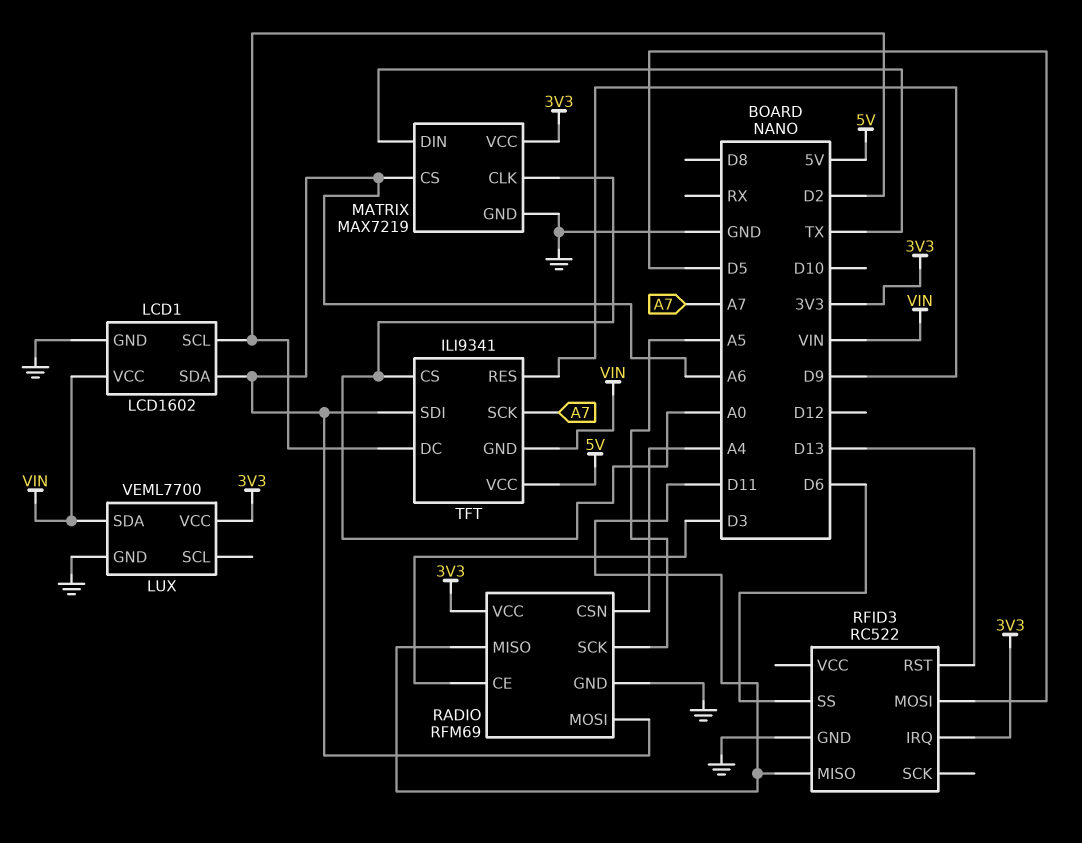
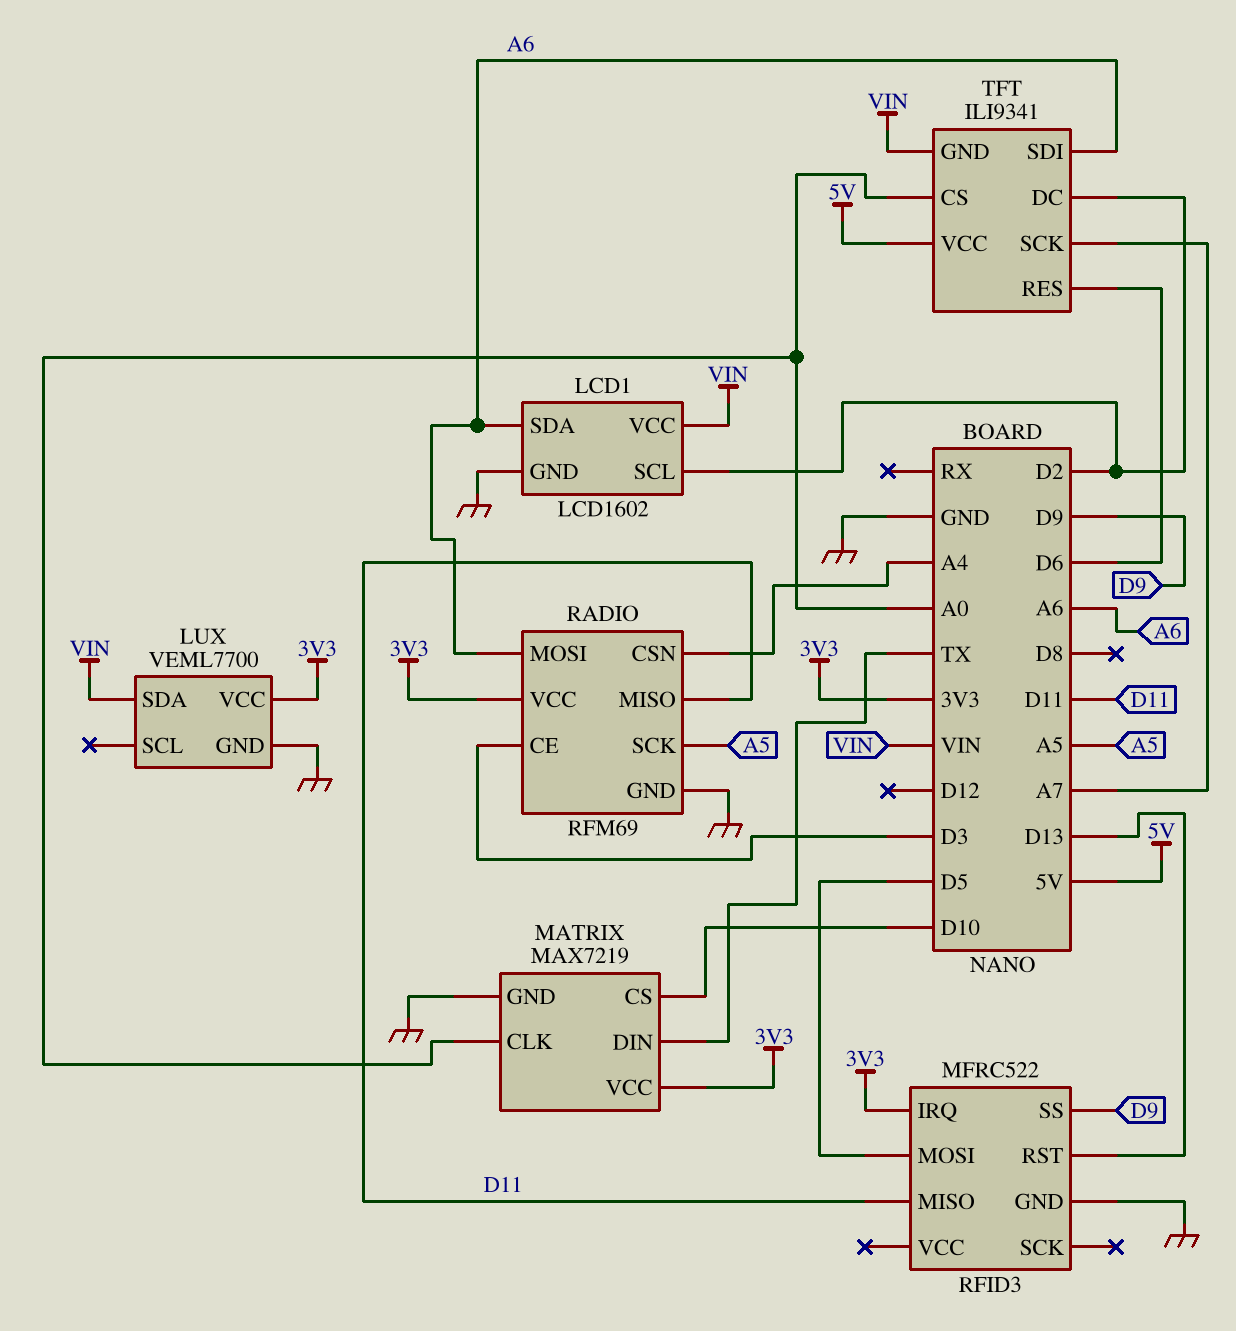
MATRIX pin CS: A6 -> D10
RFID3: RC522 -> MFRC522
RFID3 pin SS: D6 -> D9
TFT pin RES: D9 -> D6

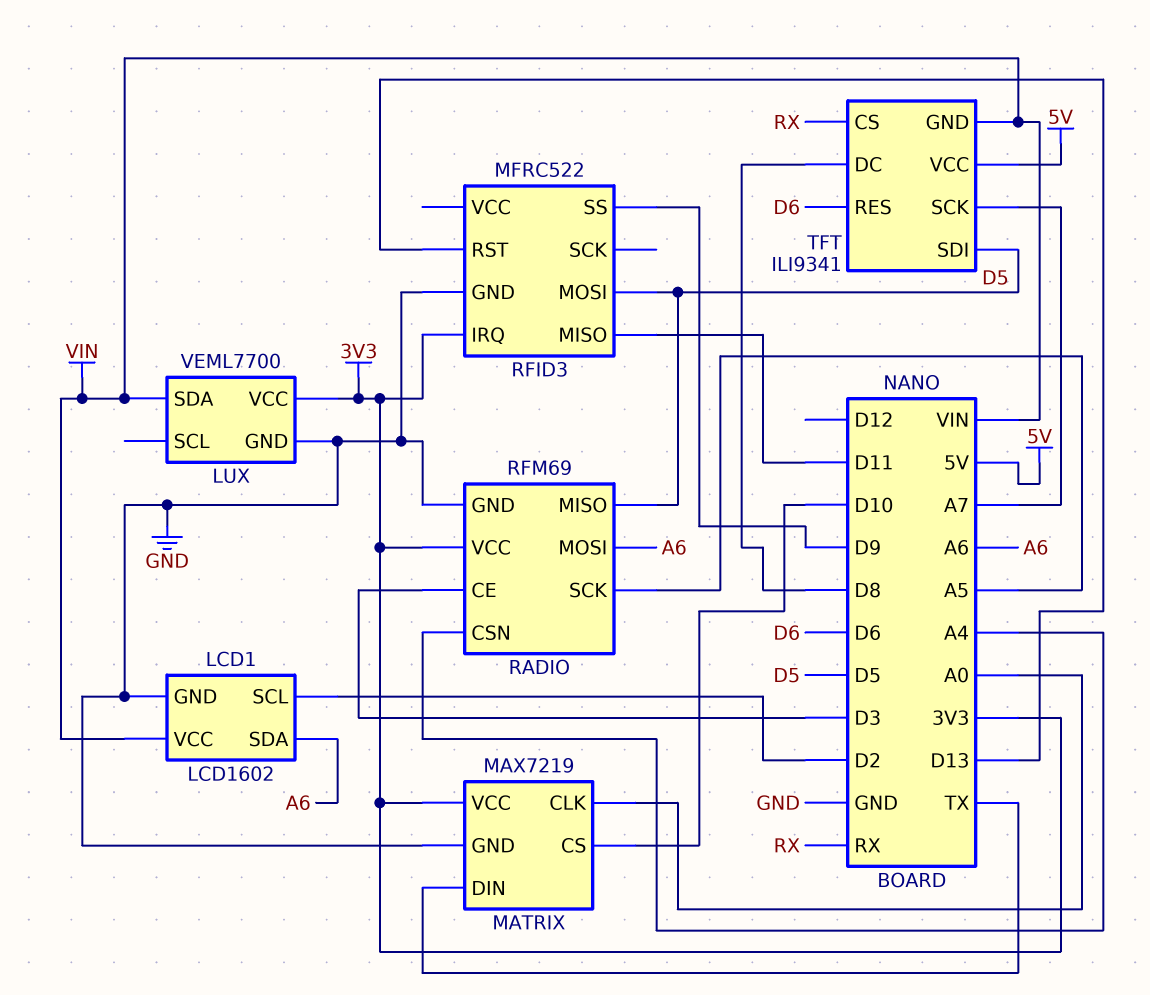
RADIO pin MISO: D11 -> D5
TFT pin CS: A0 -> RX
TFT pin DC: D2 -> D8
TFT pin SDI: A6 -> D5

